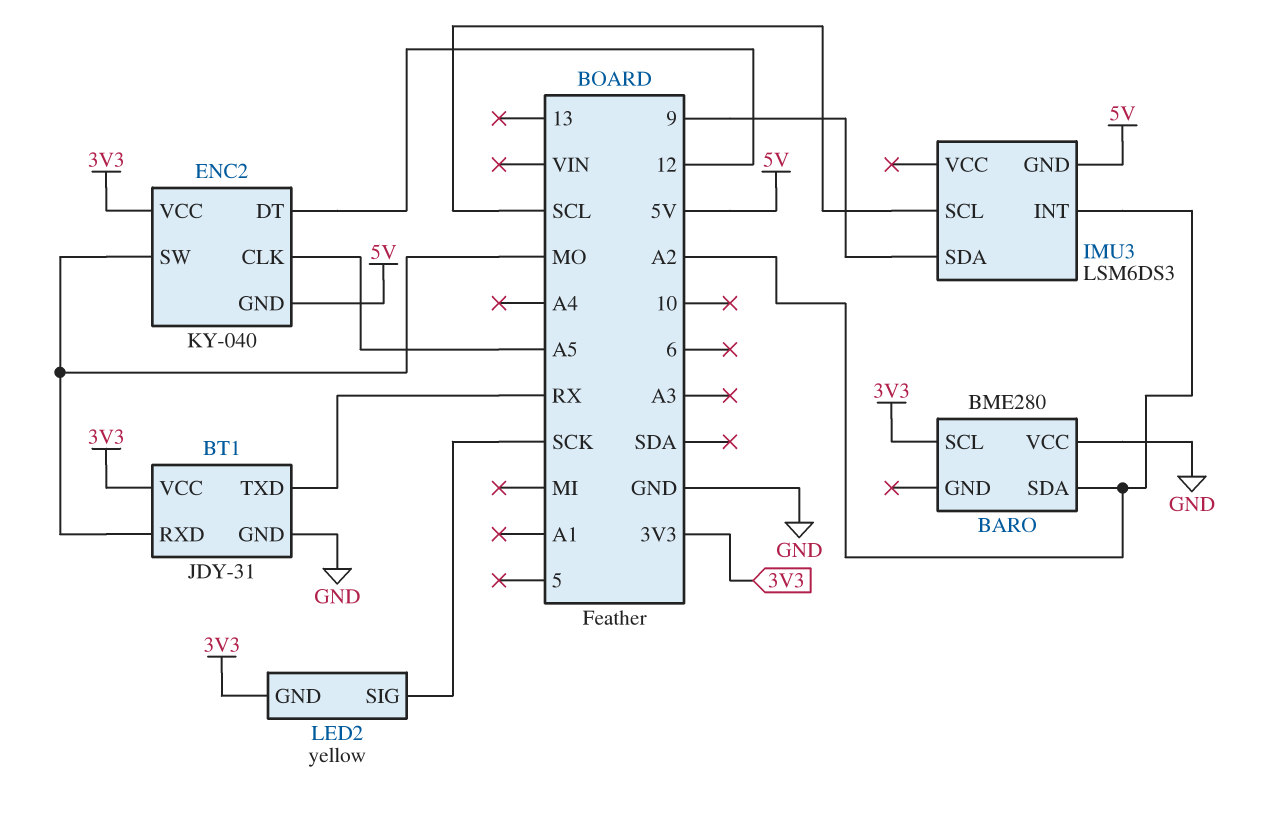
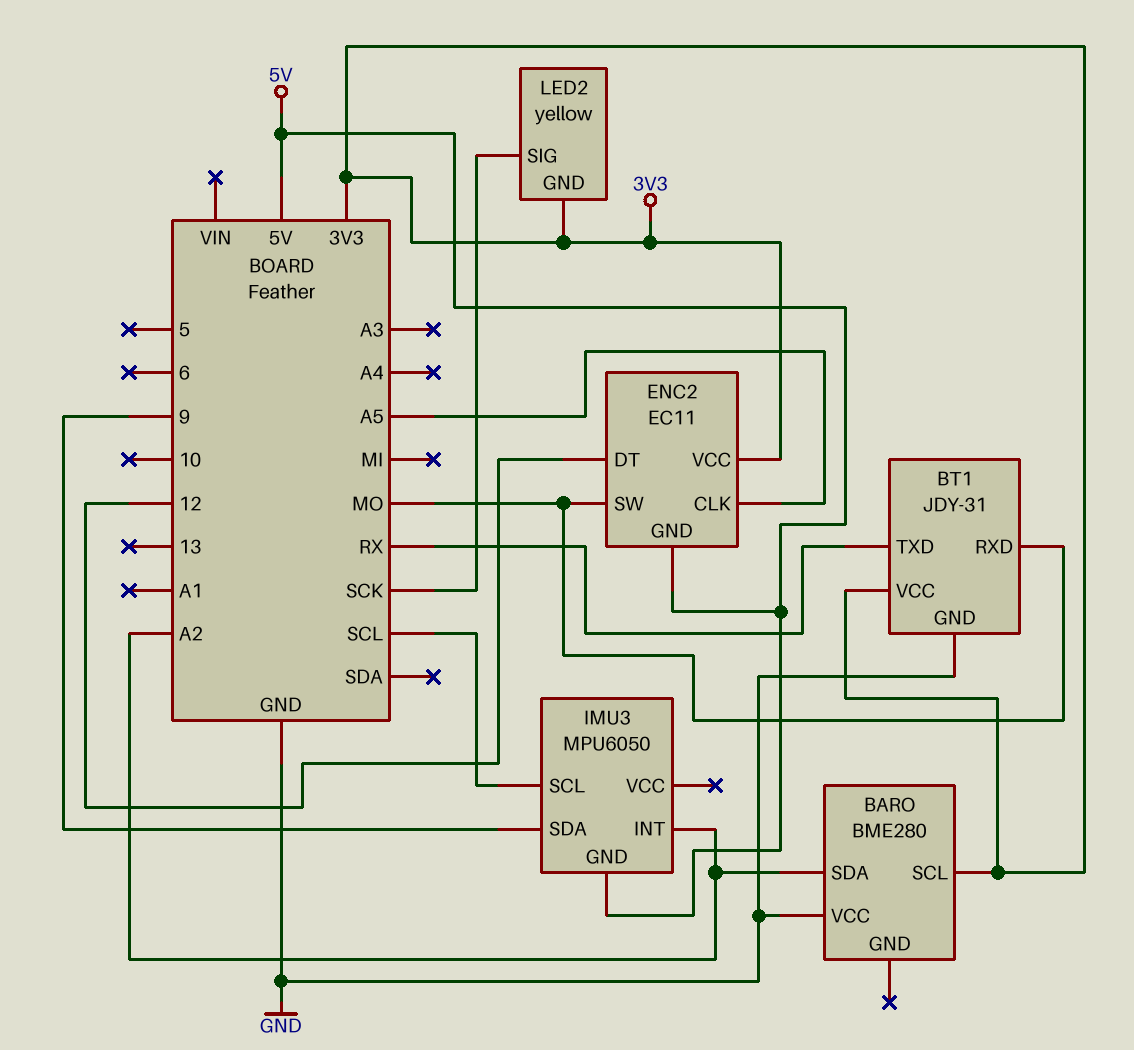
ENC2: KY-040 -> EC11
IMU3: LSM6DS3 -> MPU6050

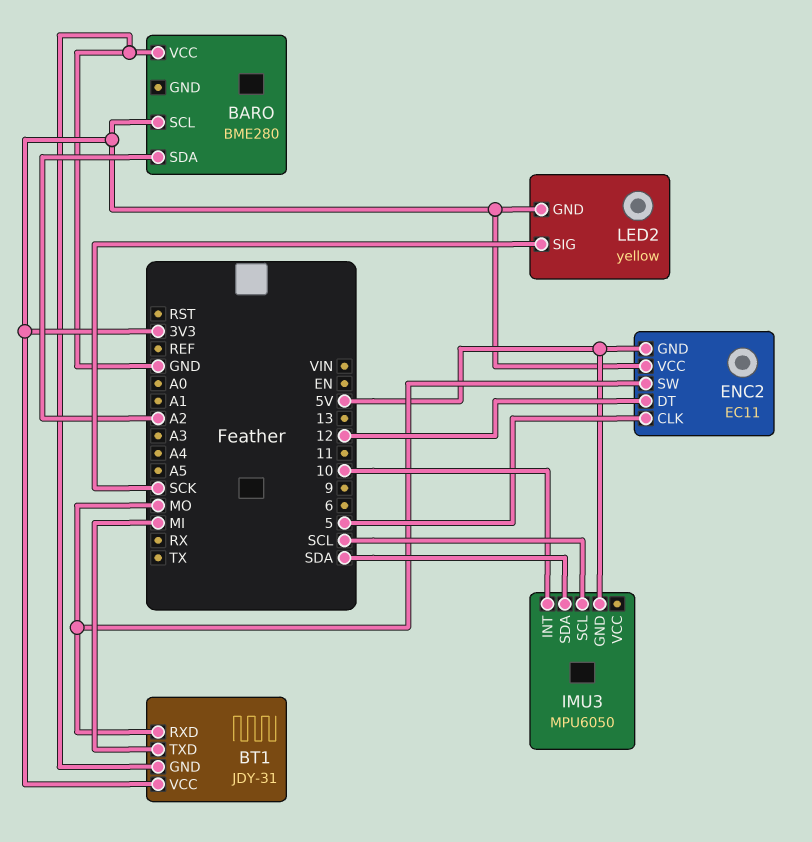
BT1 pin TXD: RX -> MI
ENC2 pin CLK: A5 -> 5
IMU3 pin INT: A2 -> 10
IMU3 pin SDA: 9 -> SDA

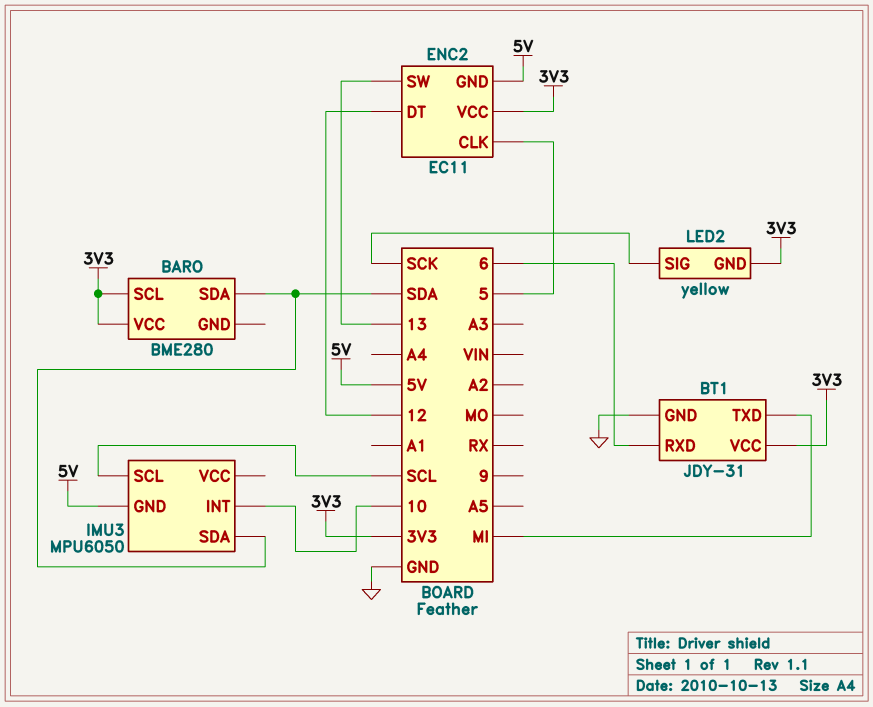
BARO pin SDA: A2 -> SDA
BARO pin VCC: GND -> 3V3
BT1 pin RXD: MO -> 6
ENC2 pin SW: MO -> 13

